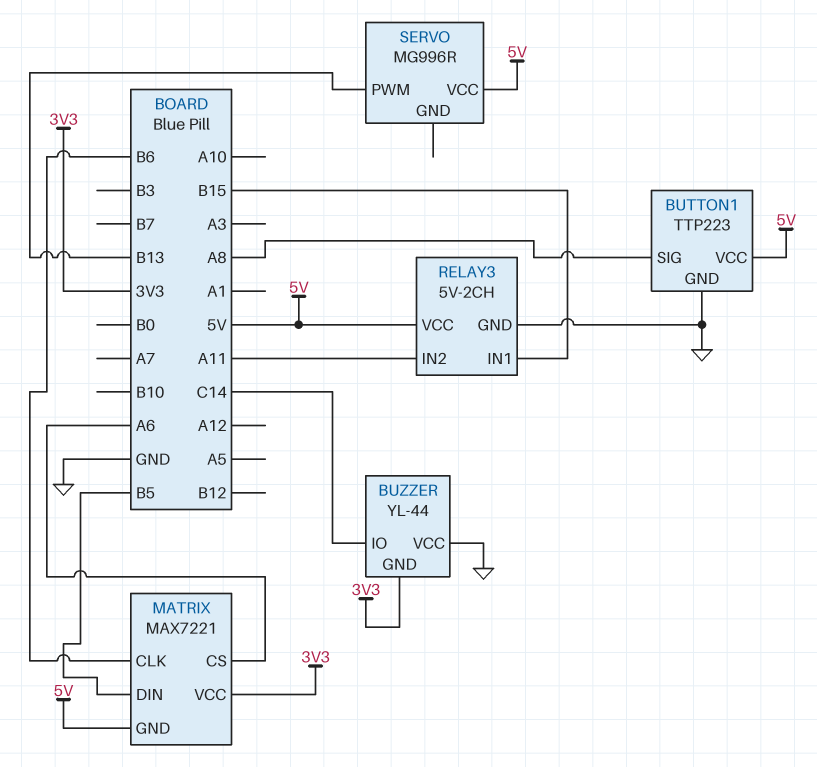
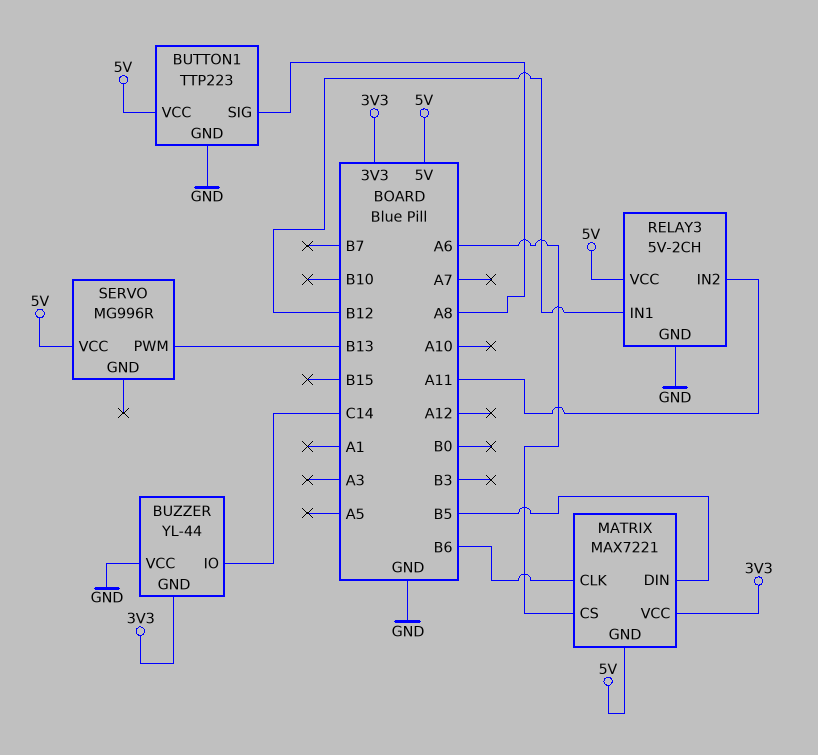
RELAY3 pin IN1: B15 -> B12

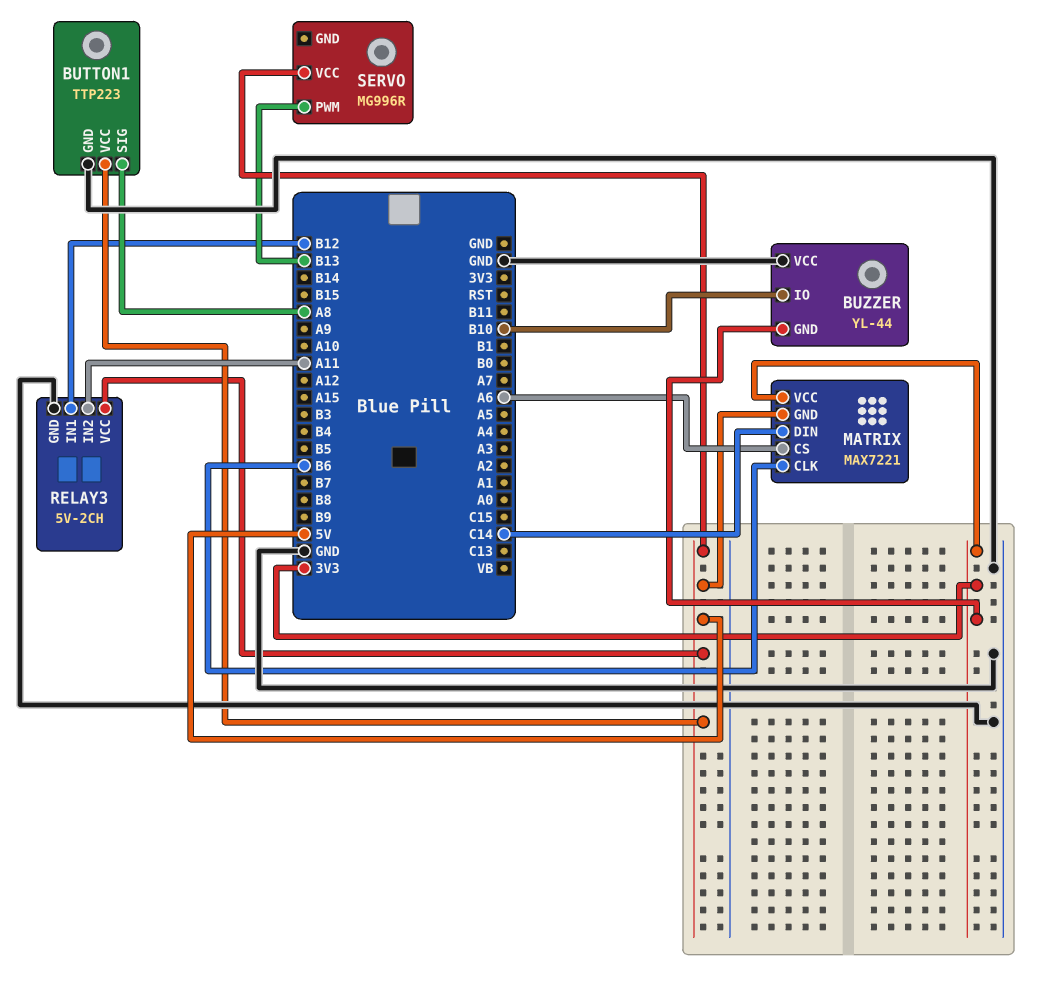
BUZZER pin IO: C14 -> B10
MATRIX pin DIN: B5 -> C14

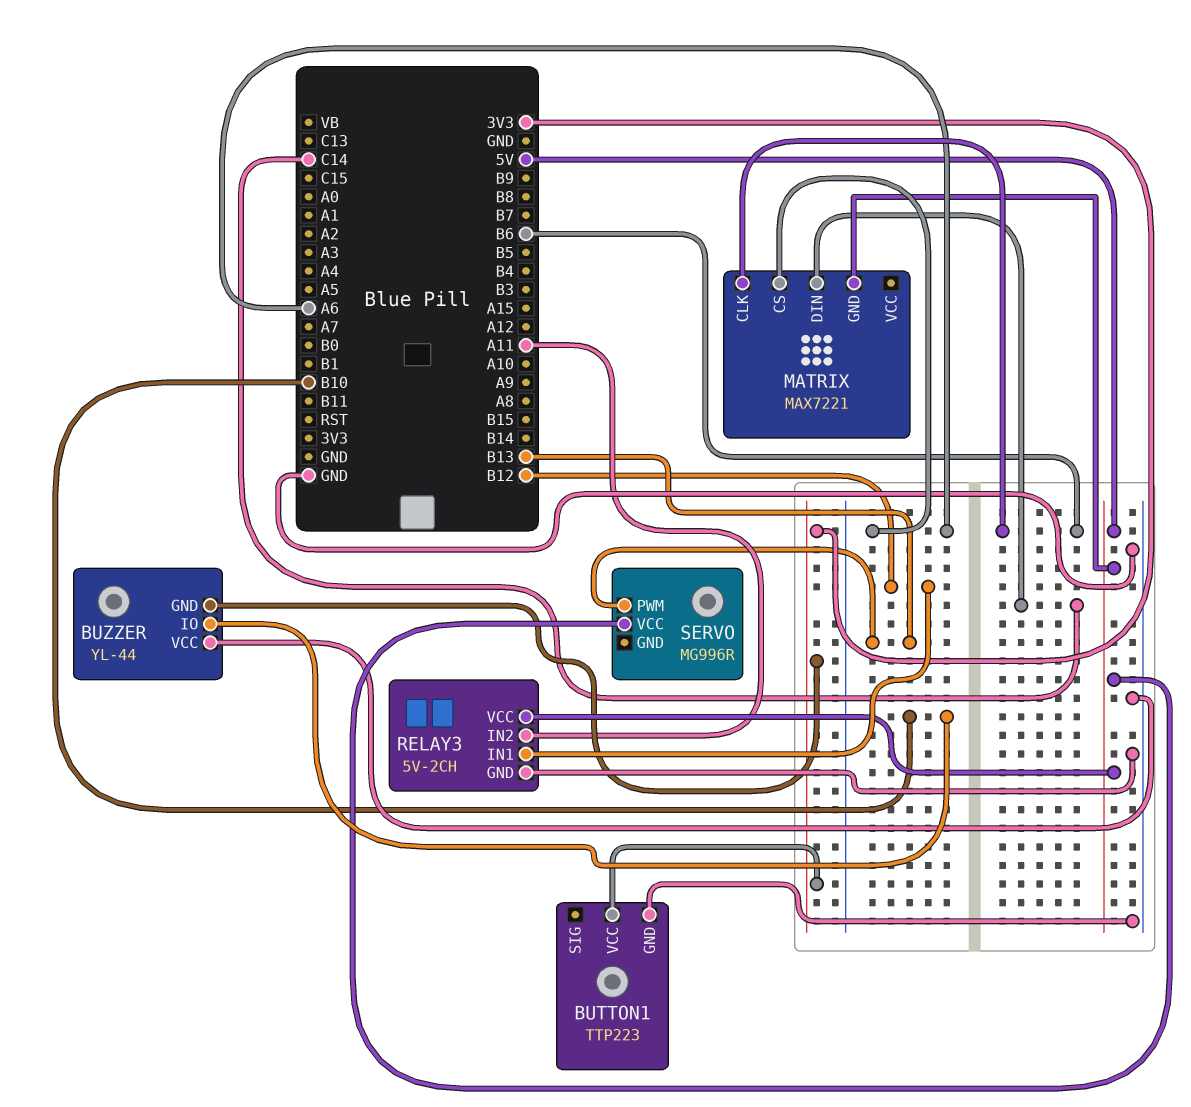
BUTTON1 pin SIG: A8 -> none
BUTTON1 pin VCC: 5V -> 3V3
MATRIX pin VCC: 3V3 -> none

